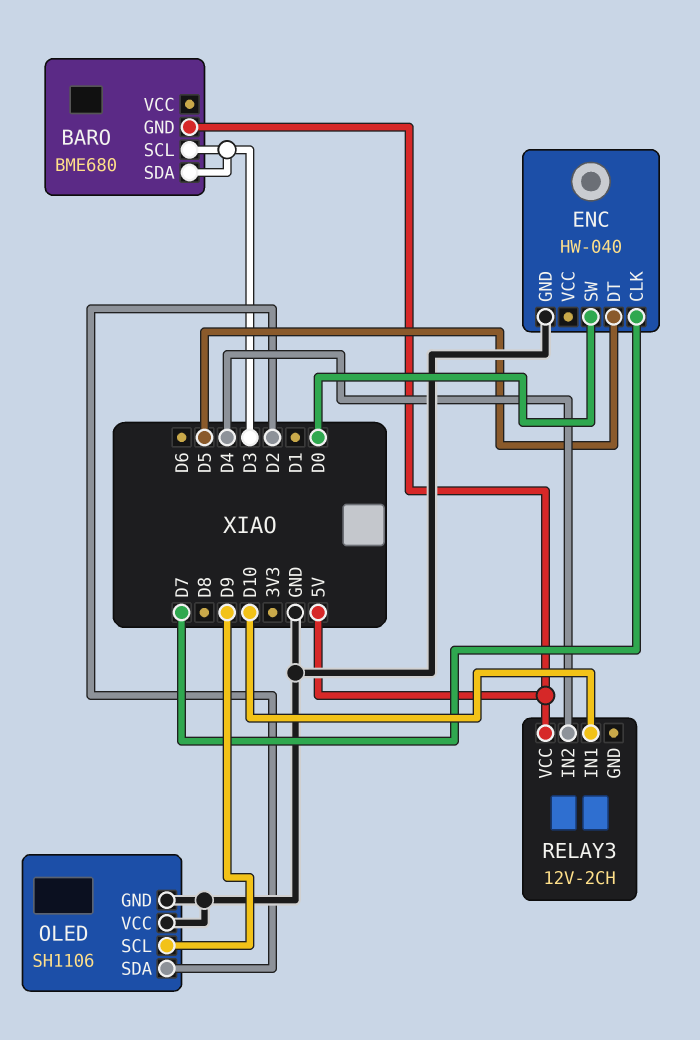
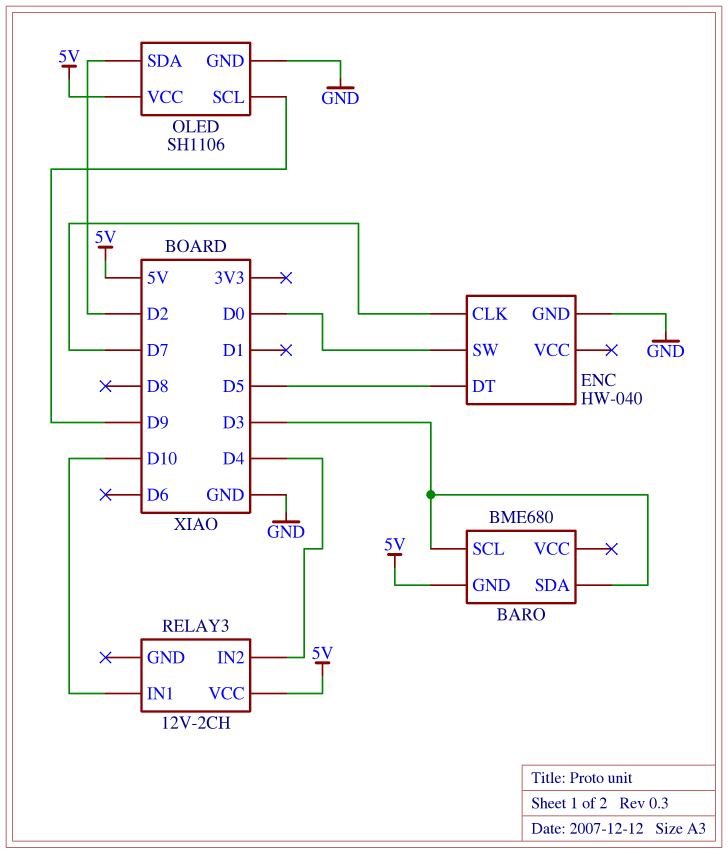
OLED pin VCC: GND -> 5V

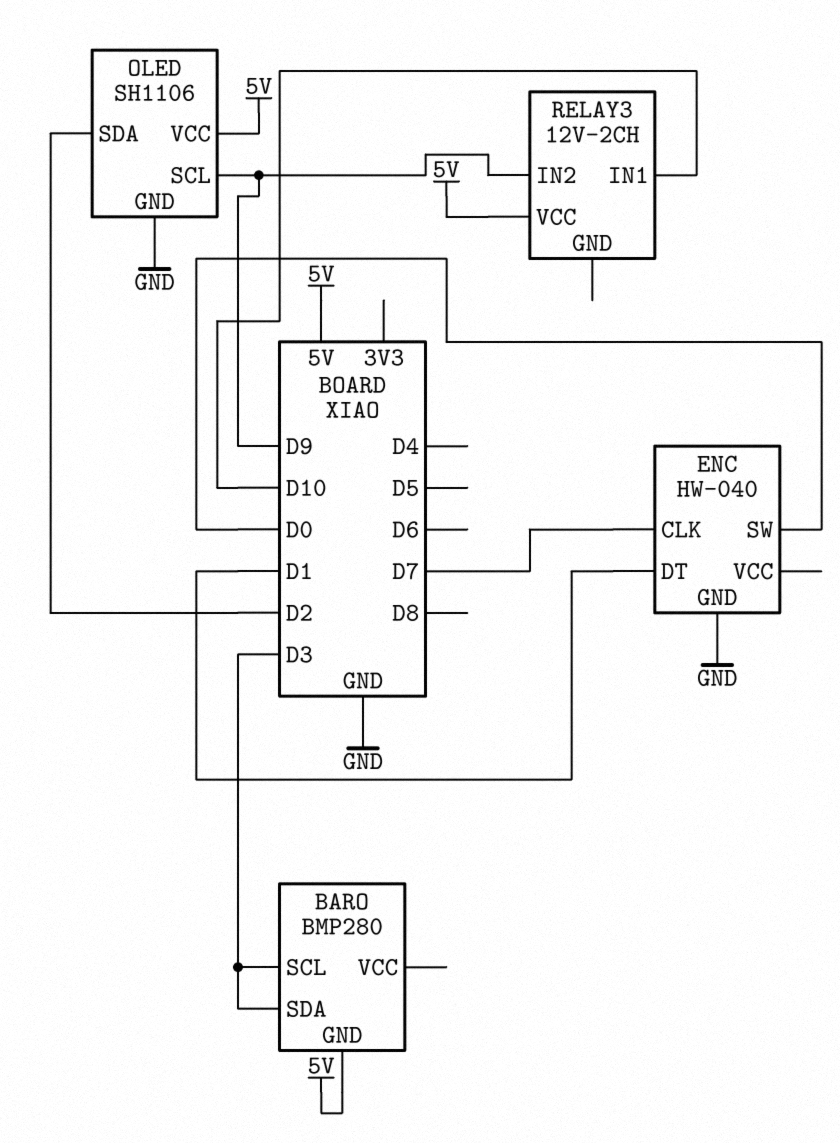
BARO: BME680 -> BMP280
ENC pin DT: D5 -> D1
RELAY3 pin IN2: D4 -> D9

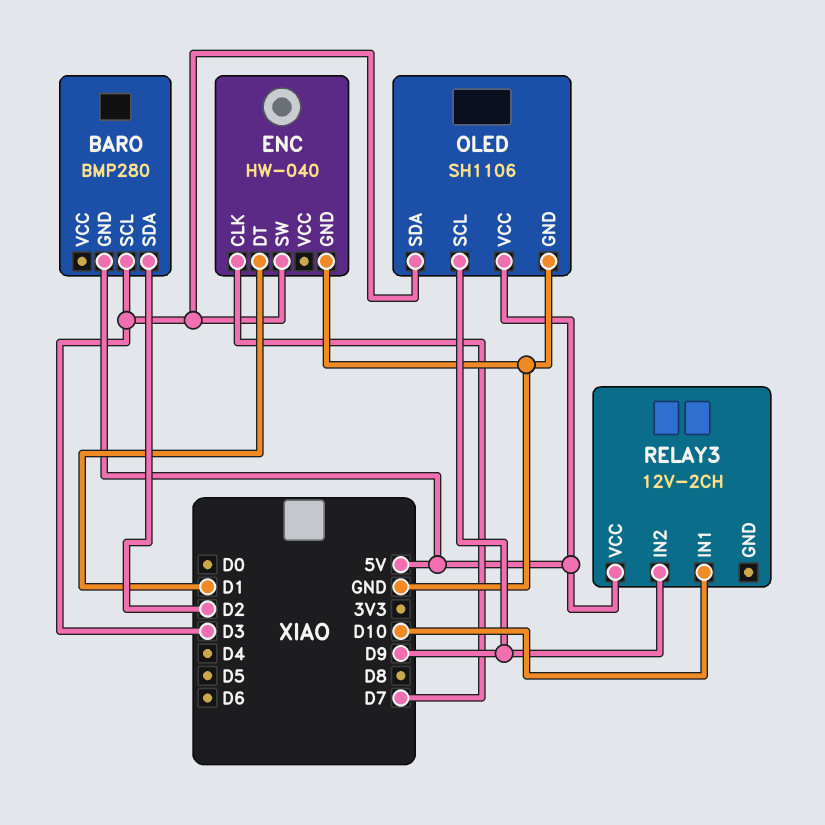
BARO pin SDA: D3 -> D2
ENC pin SW: D0 -> D3
OLED pin SDA: D2 -> D3

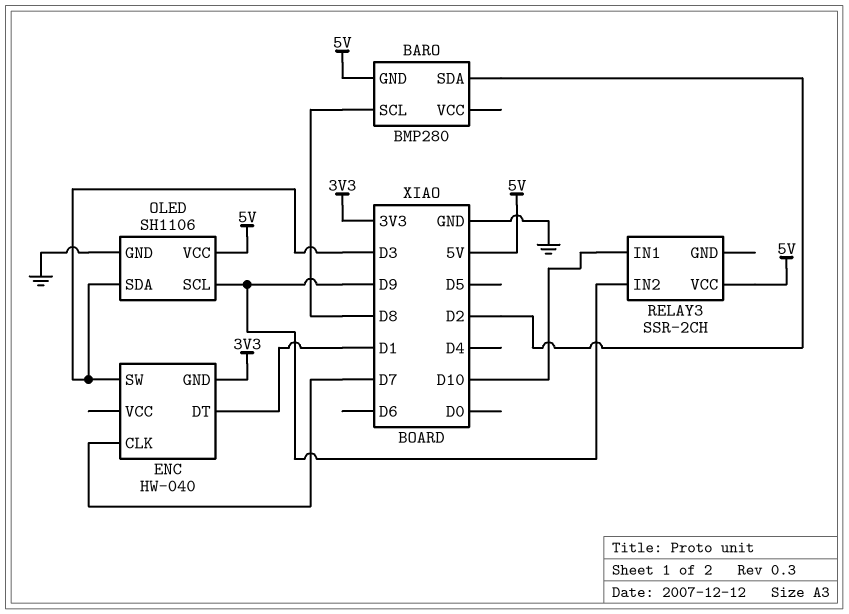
BARO pin SCL: D3 -> D8
ENC pin GND: GND -> 3V3
RELAY3: 12V-2CH -> SSR-2CH

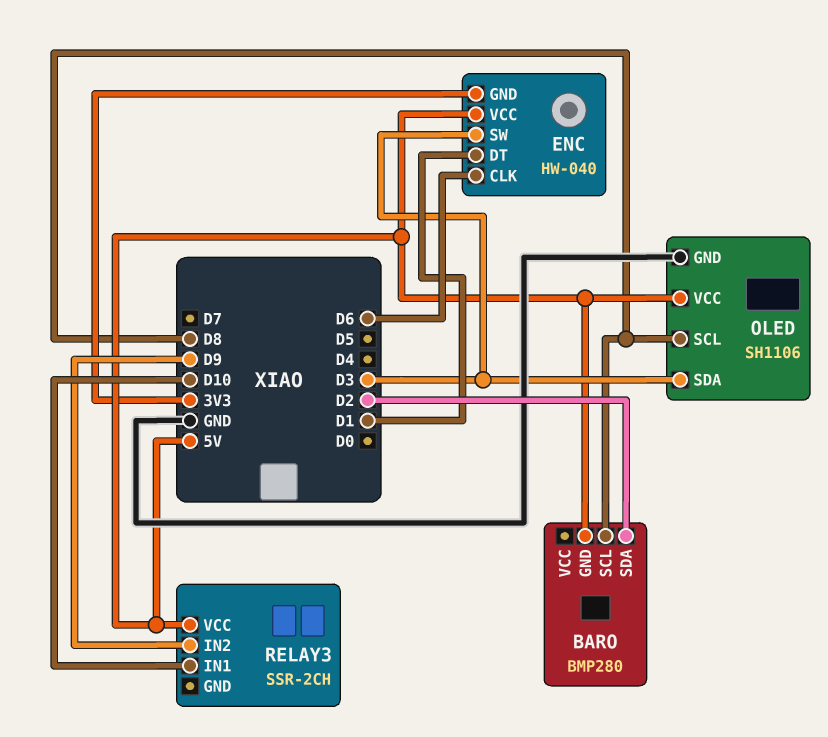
ENC pin CLK: D7 -> D6
ENC pin VCC: none -> 5V
OLED pin SCL: D9 -> D8

